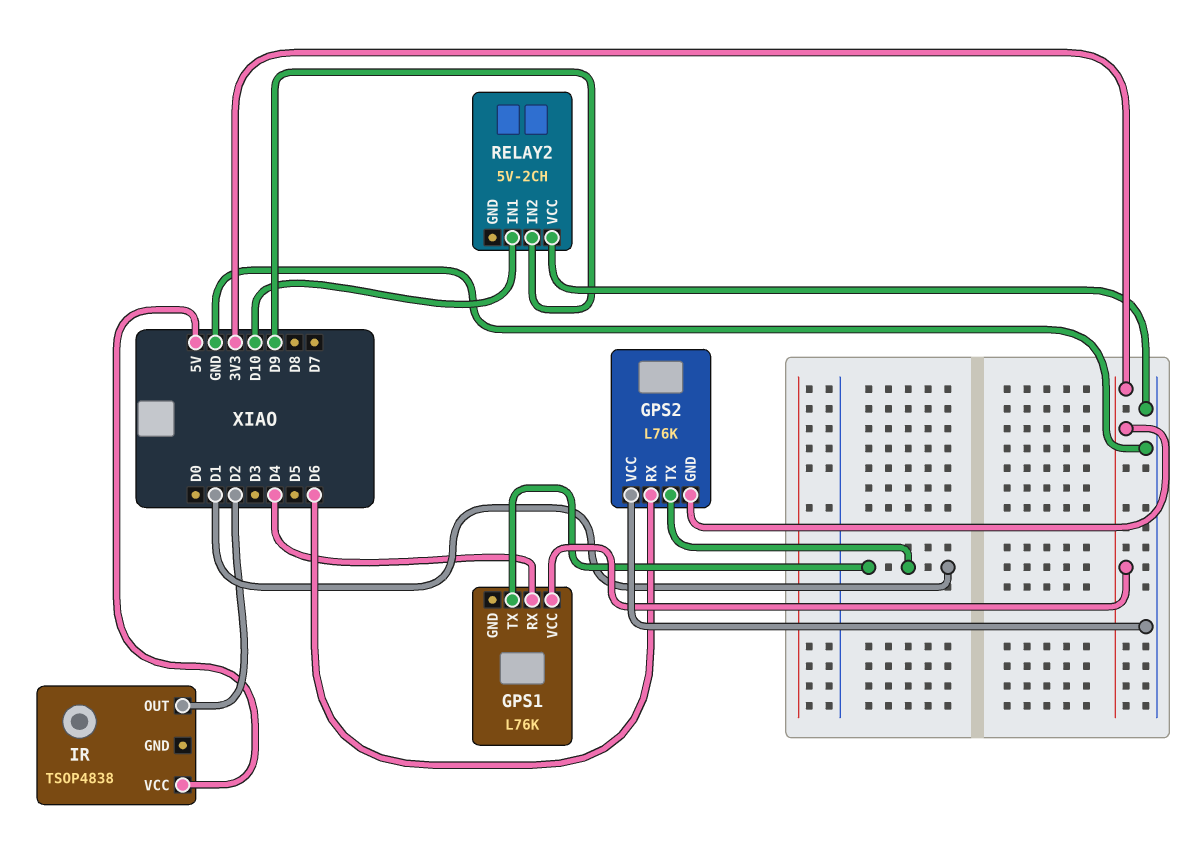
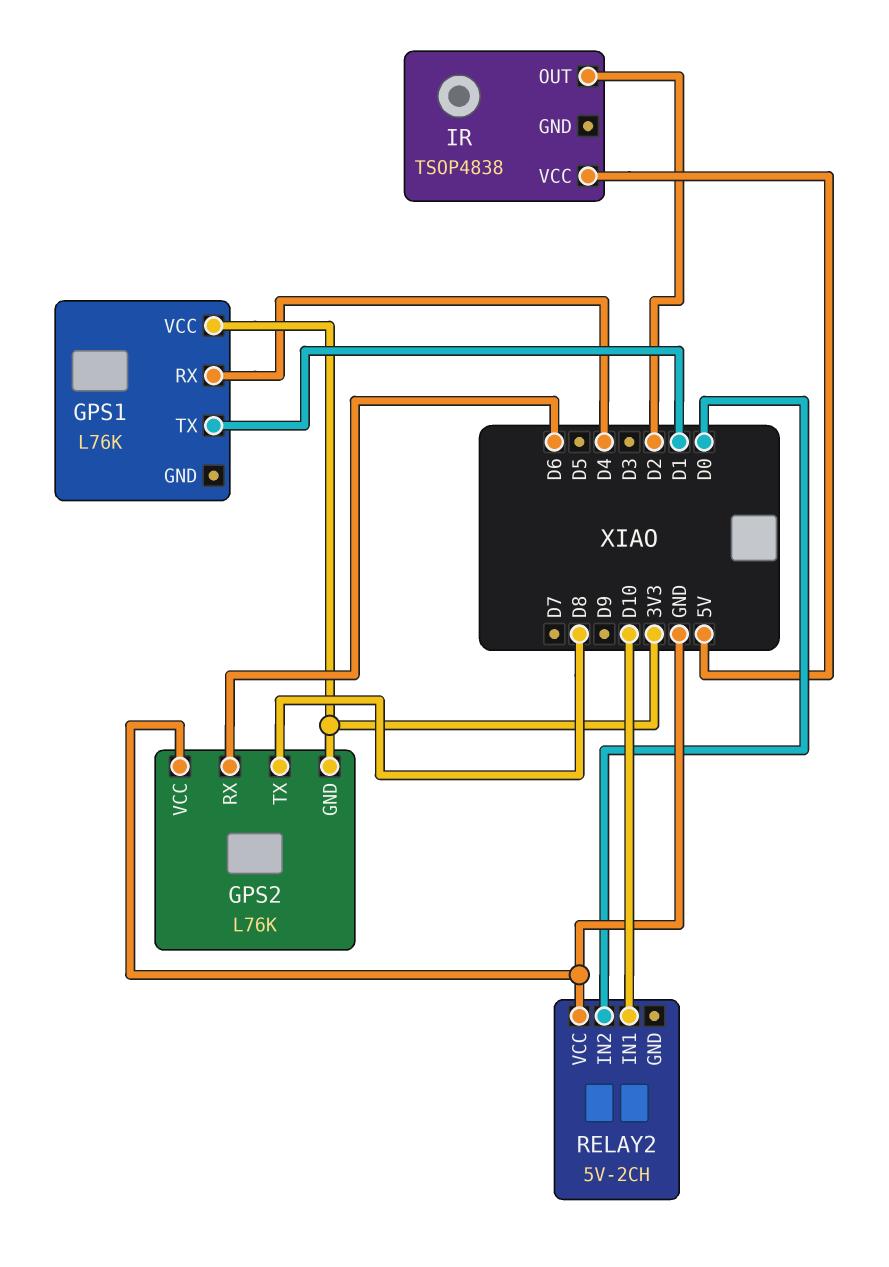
GPS2 pin TX: D1 -> D8
RELAY2 pin IN2: D9 -> D0

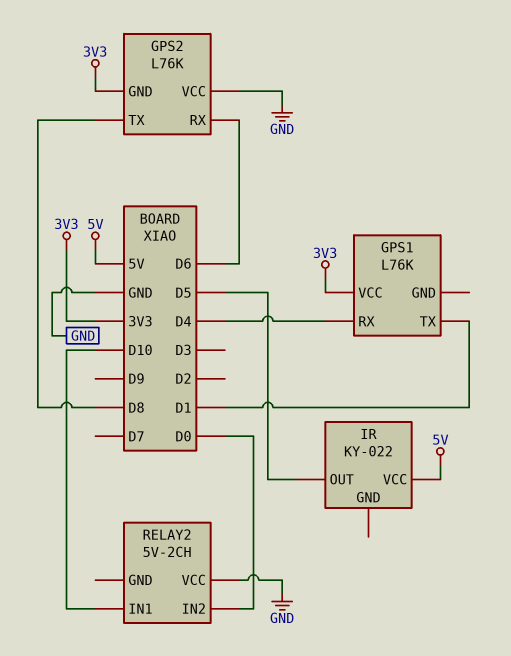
IR: TSOP4838 -> KY-022
IR pin OUT: D2 -> D5

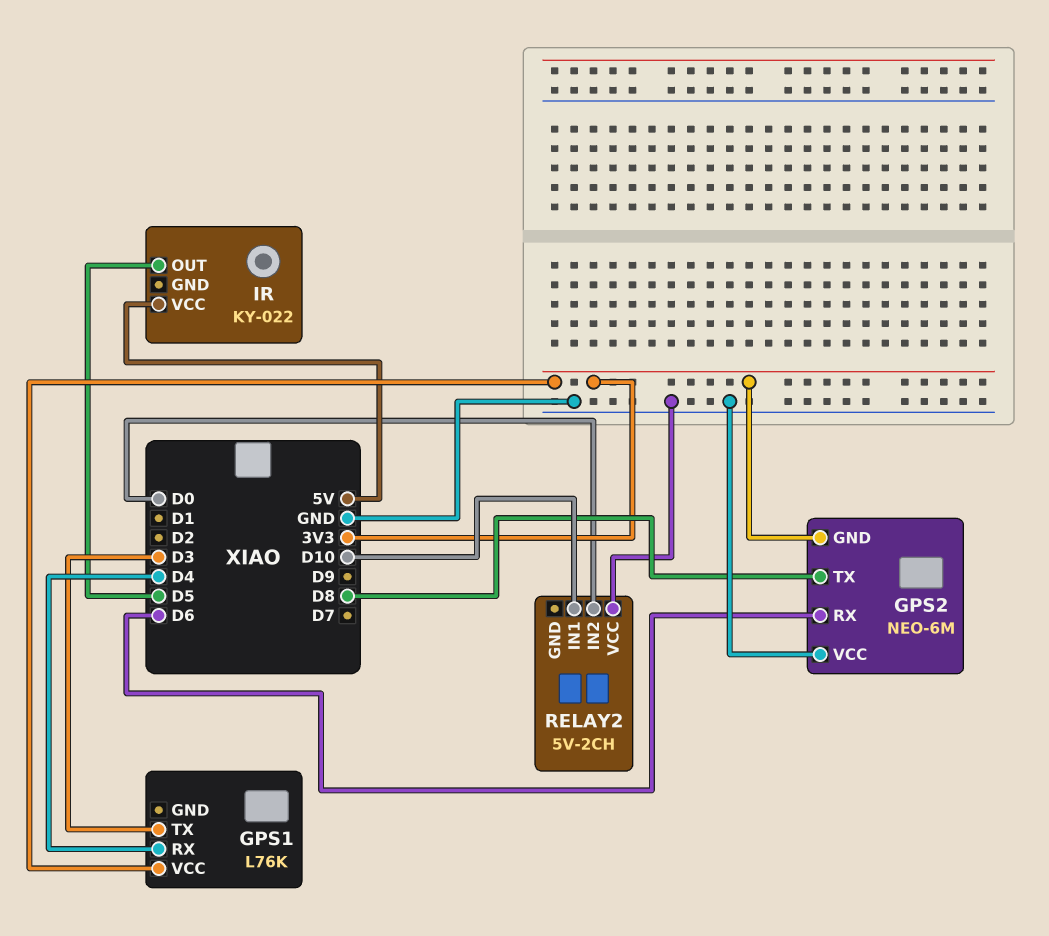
GPS1 pin TX: D1 -> D3
GPS2: L76K -> NEO-6M

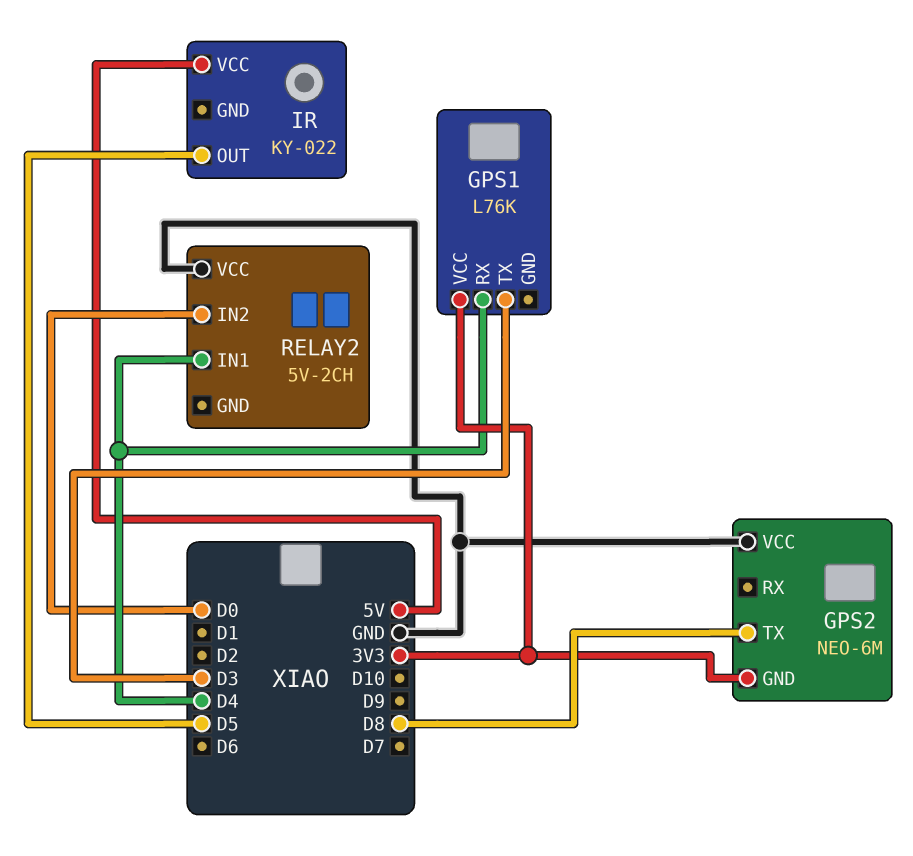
GPS2 pin RX: D6 -> none
RELAY2 pin IN1: D10 -> D4

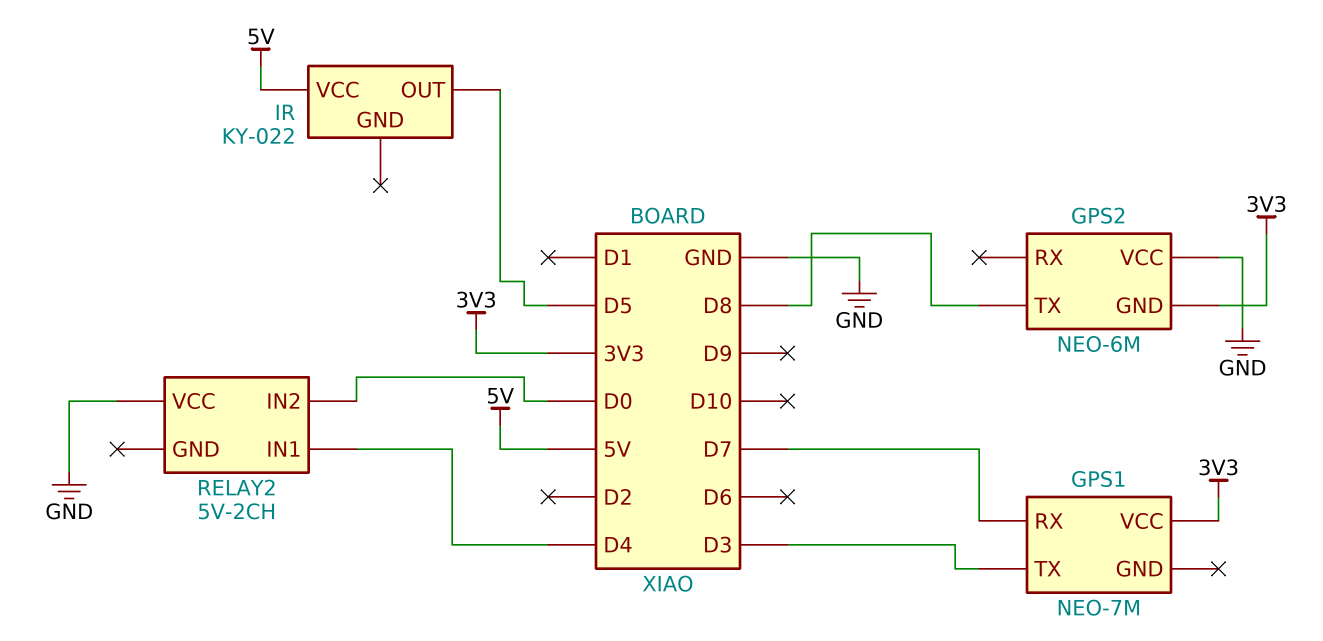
GPS1: L76K -> NEO-7M
GPS1 pin RX: D4 -> D7

